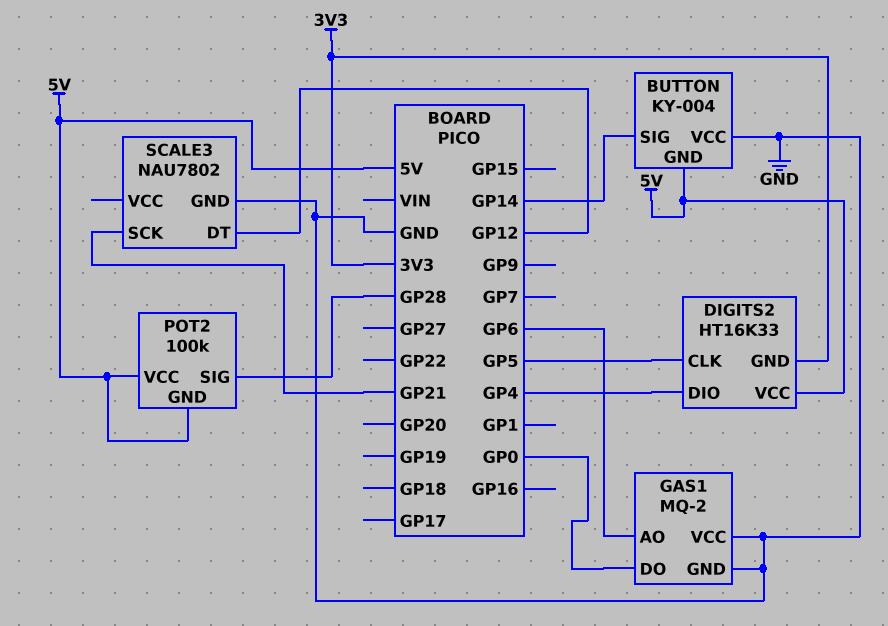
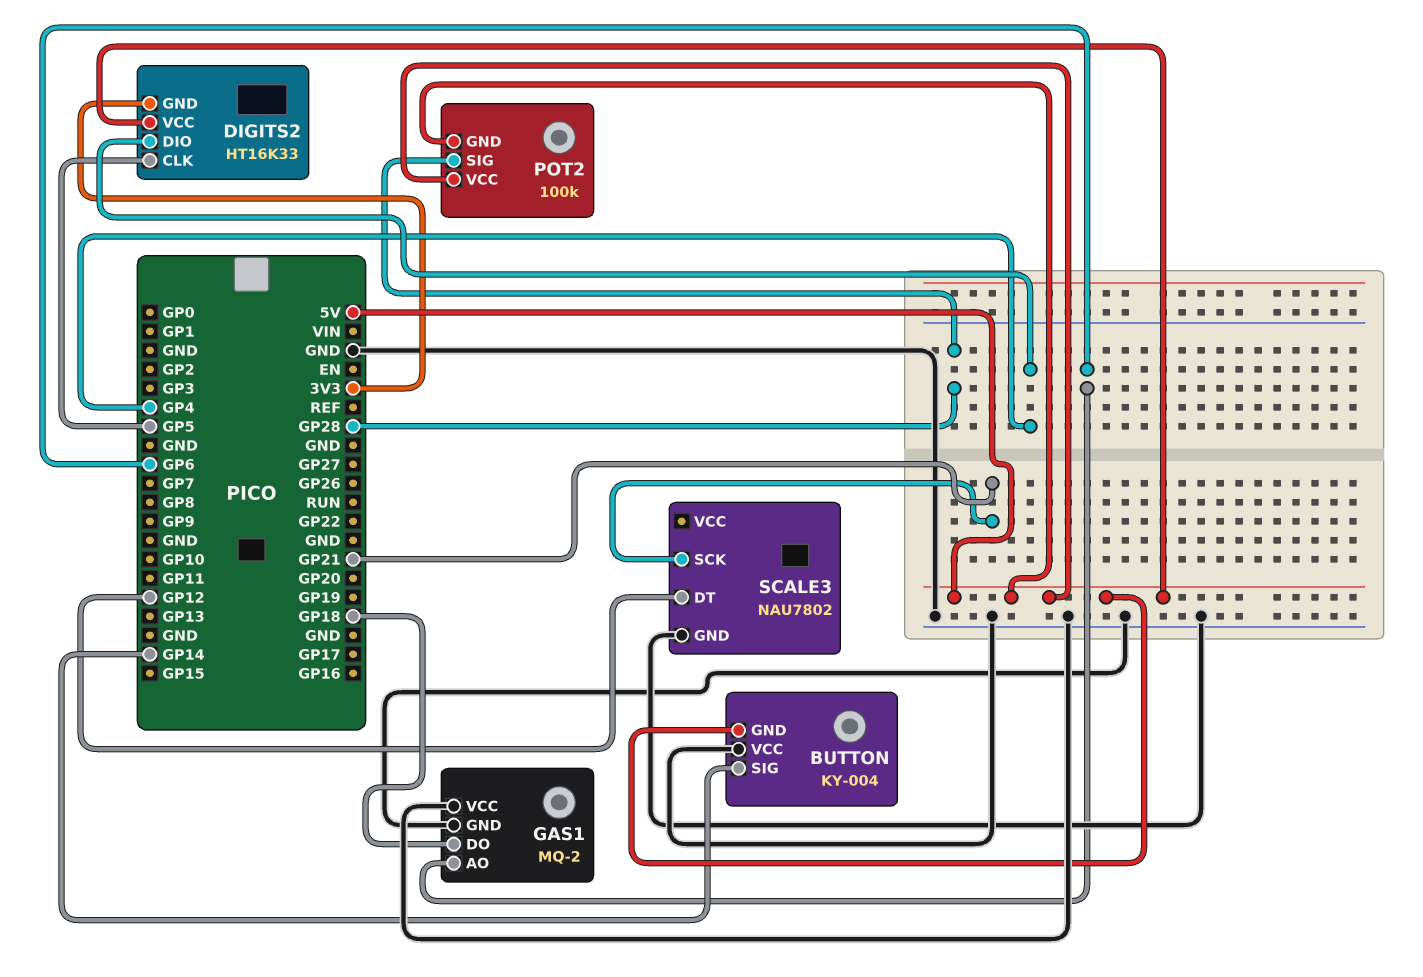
GAS1 pin DO: GP0 -> GP18

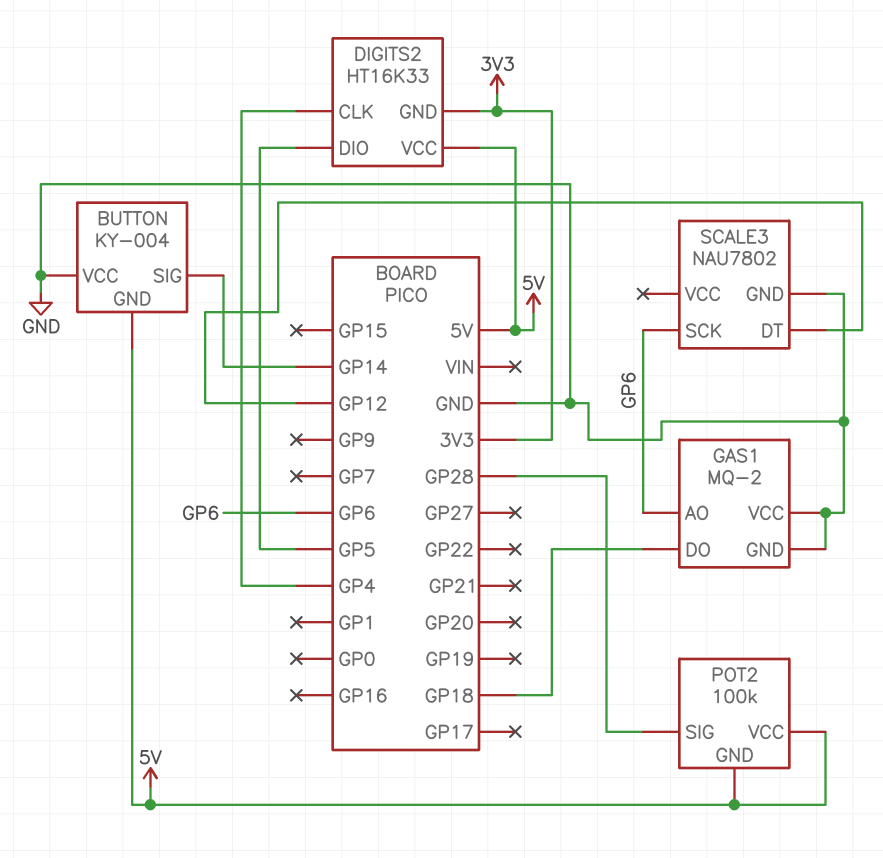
DIGITS2 pin CLK: GP5 -> GP4
DIGITS2 pin DIO: GP4 -> GP5
SCALE3 pin SCK: GP21 -> GP6

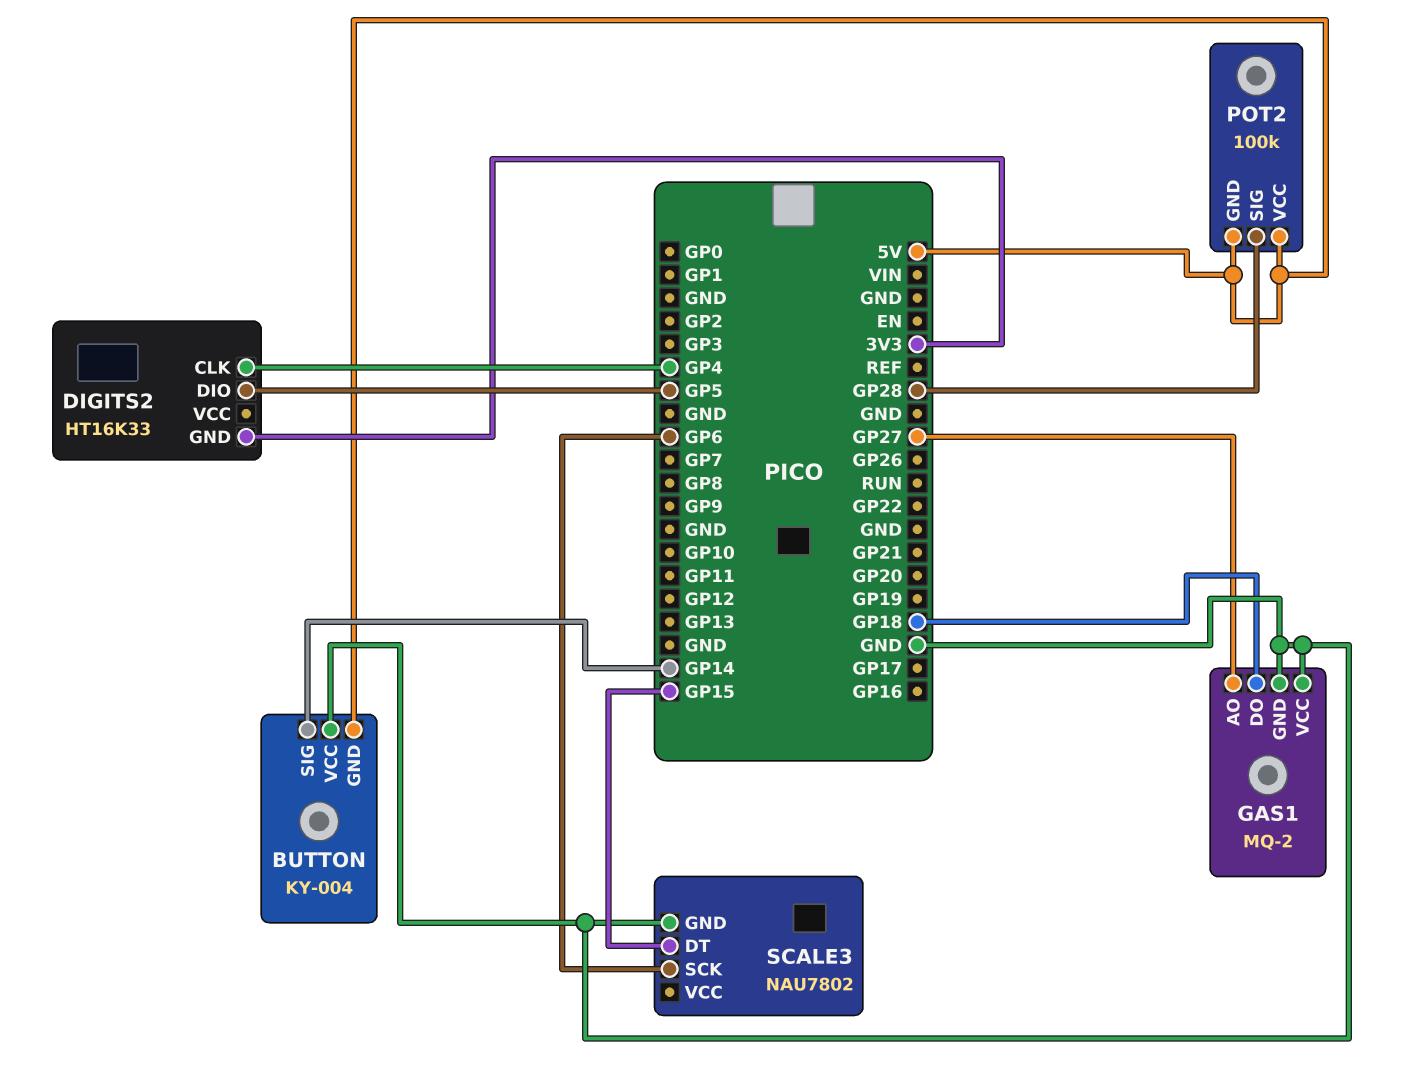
DIGITS2 pin VCC: 5V -> none
GAS1 pin AO: GP6 -> GP27
SCALE3 pin DT: GP12 -> GP15

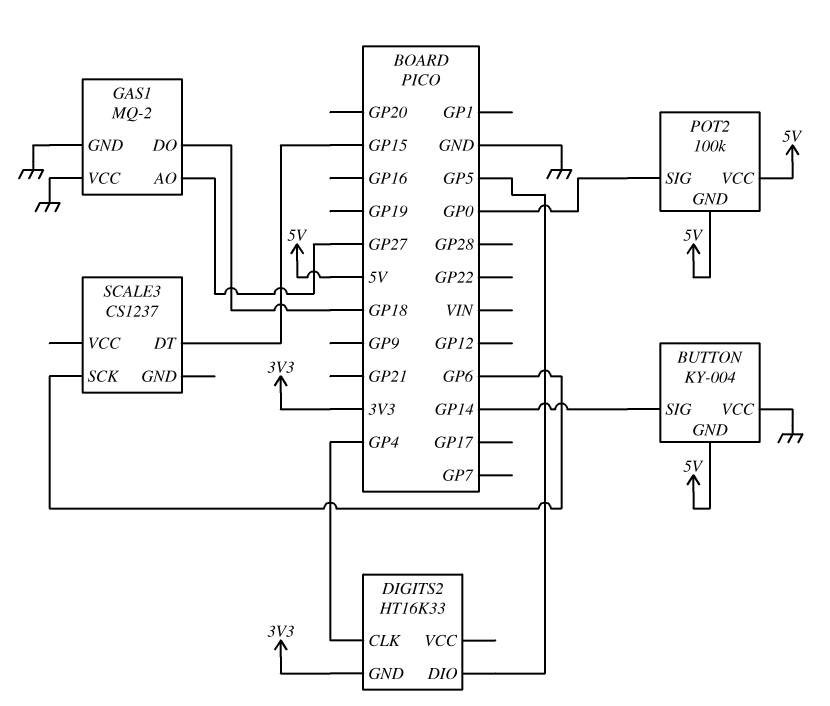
POT2 pin SIG: GP28 -> GP0
SCALE3: NAU7802 -> CS1237
SCALE3 pin GND: GND -> none

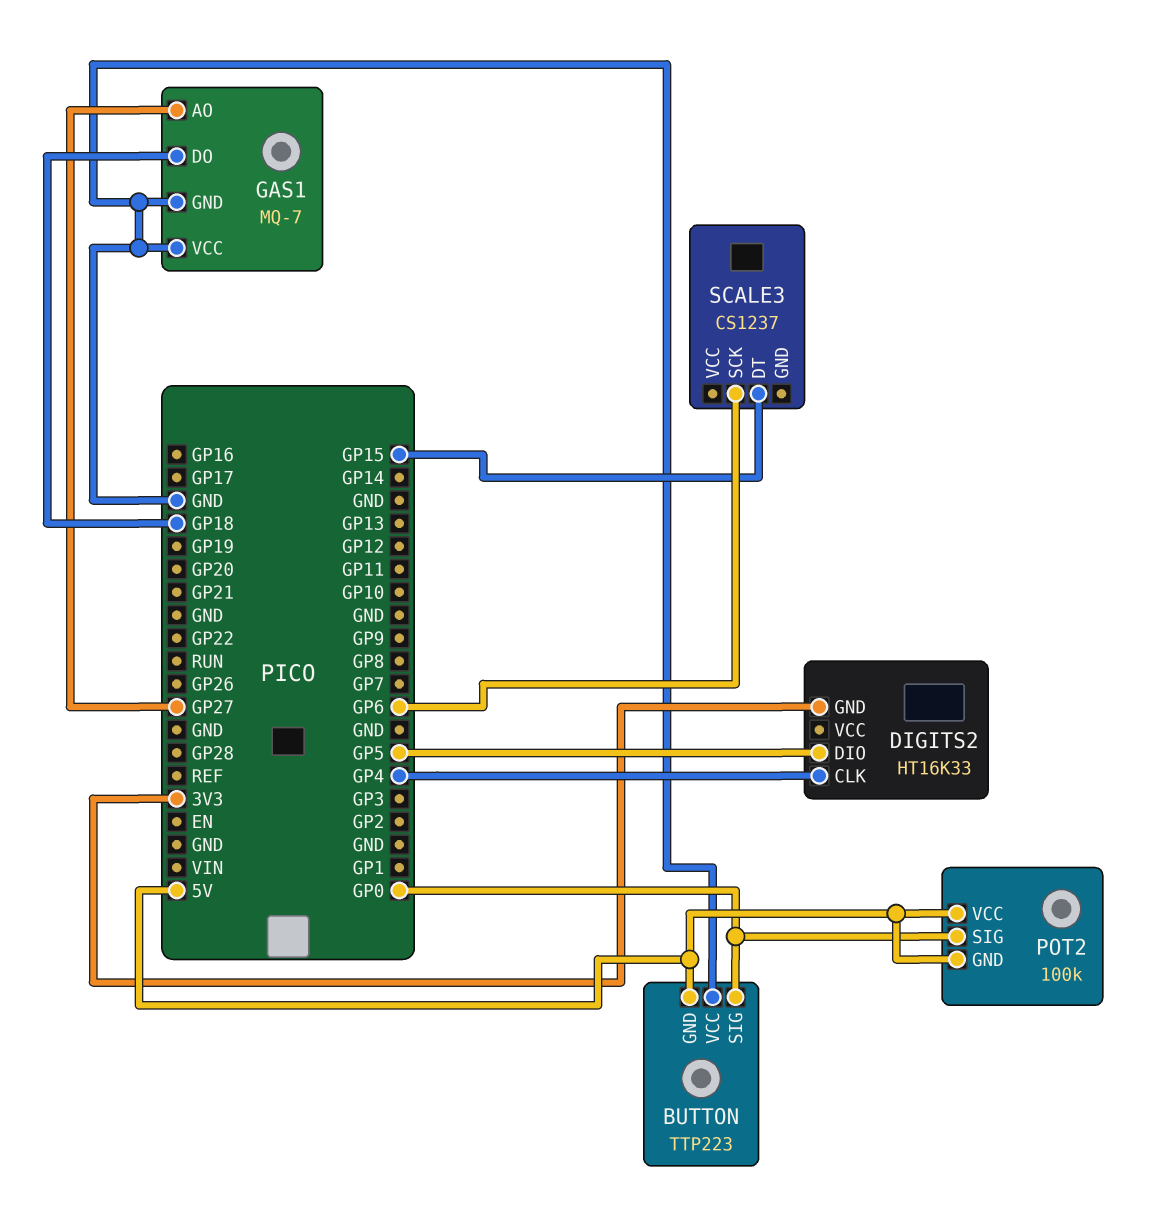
BUTTON: KY-004 -> TTP223
BUTTON pin SIG: GP14 -> GP0
GAS1: MQ-2 -> MQ-7

